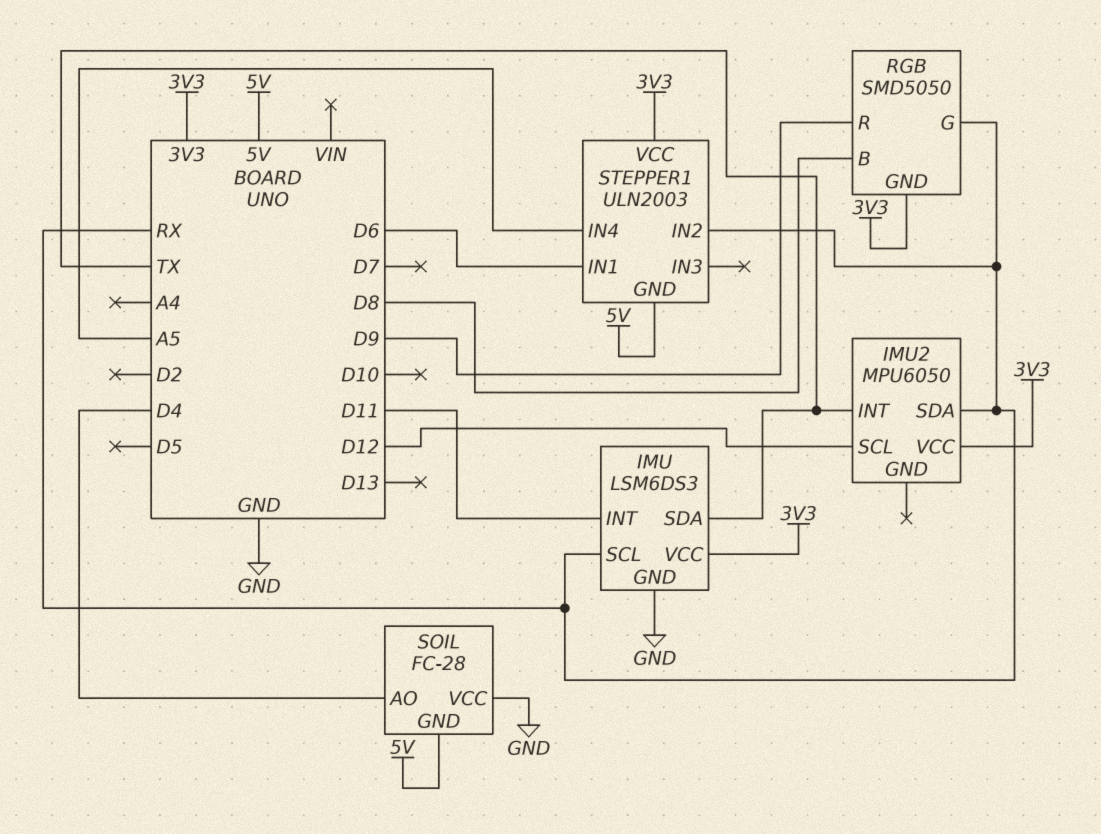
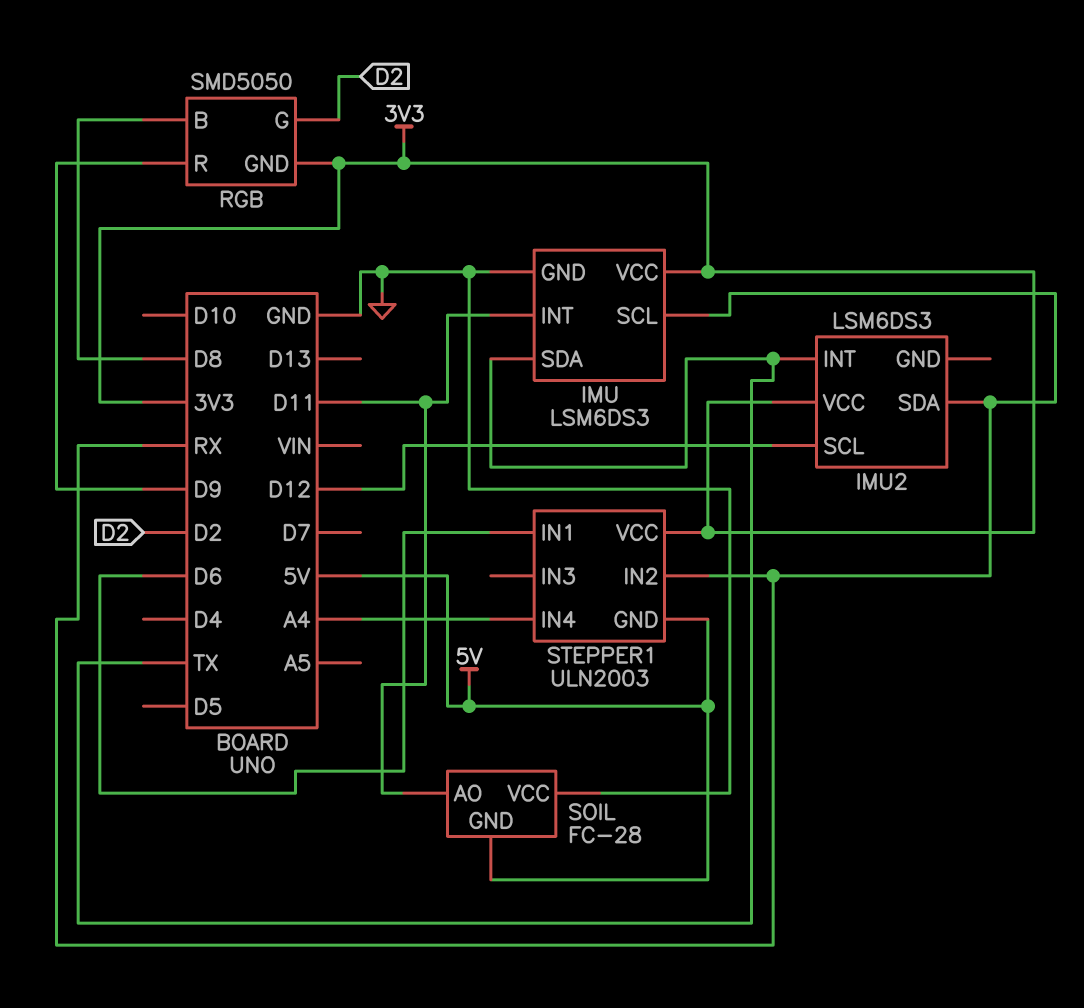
IMU2: MPU6050 -> LSM6DS3
RGB pin G: RX -> D2
SOIL pin AO: D4 -> D11
STEPPER1 pin IN4: A5 -> A4

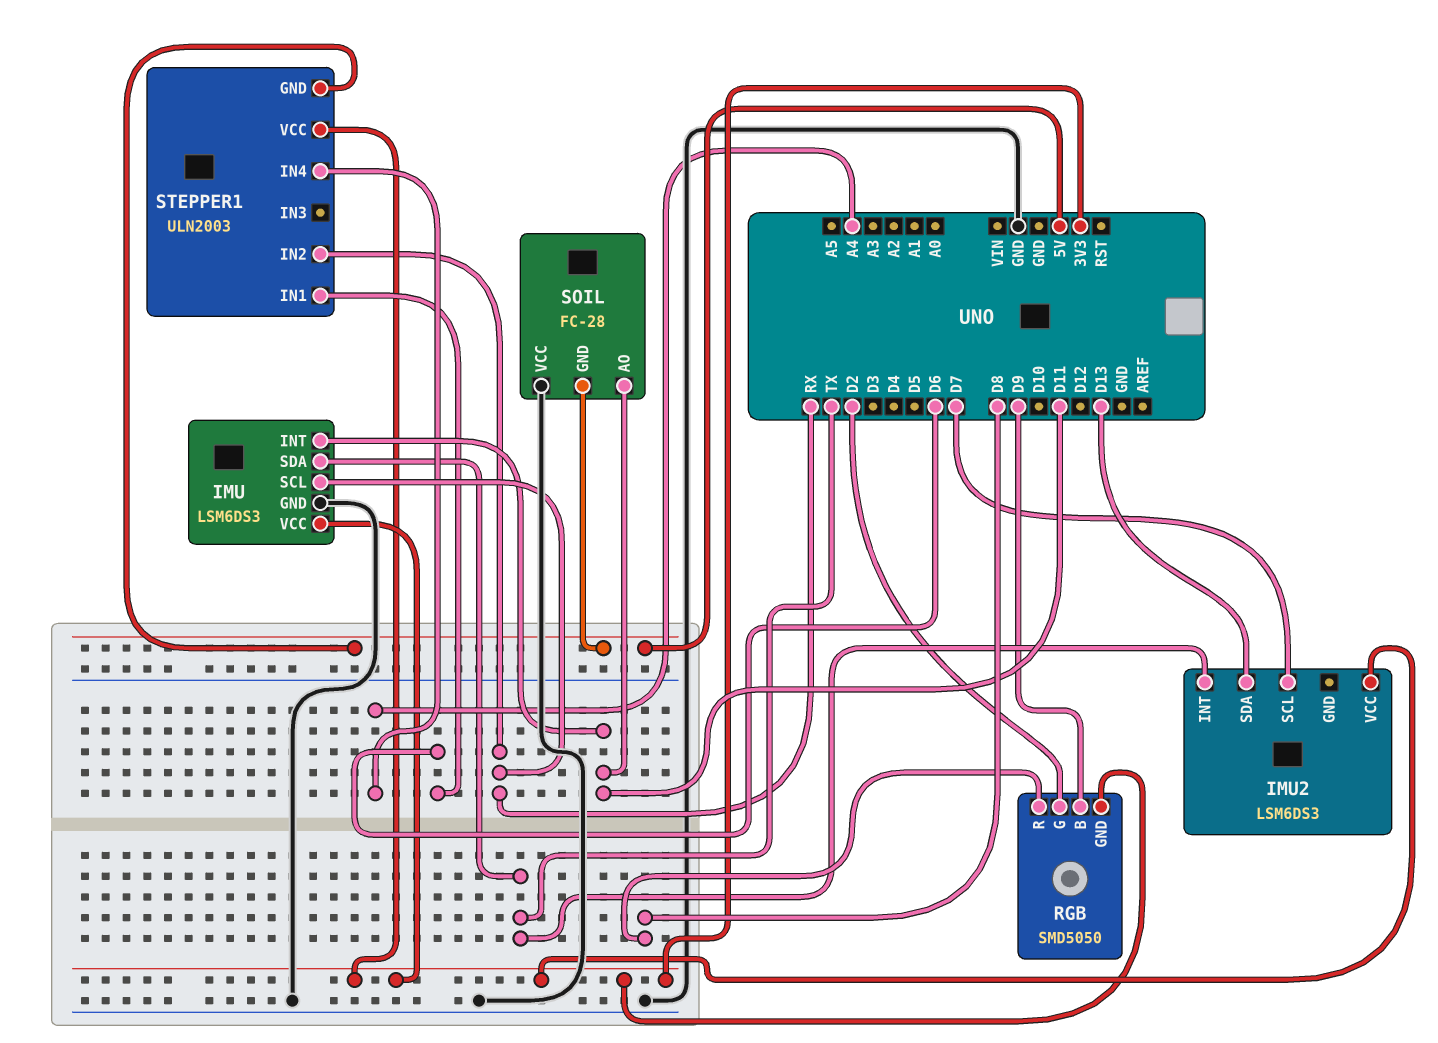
IMU2 pin SCL: D12 -> D7
IMU2 pin SDA: RX -> D13
RGB pin B: D8 -> D9
RGB pin R: D9 -> D8

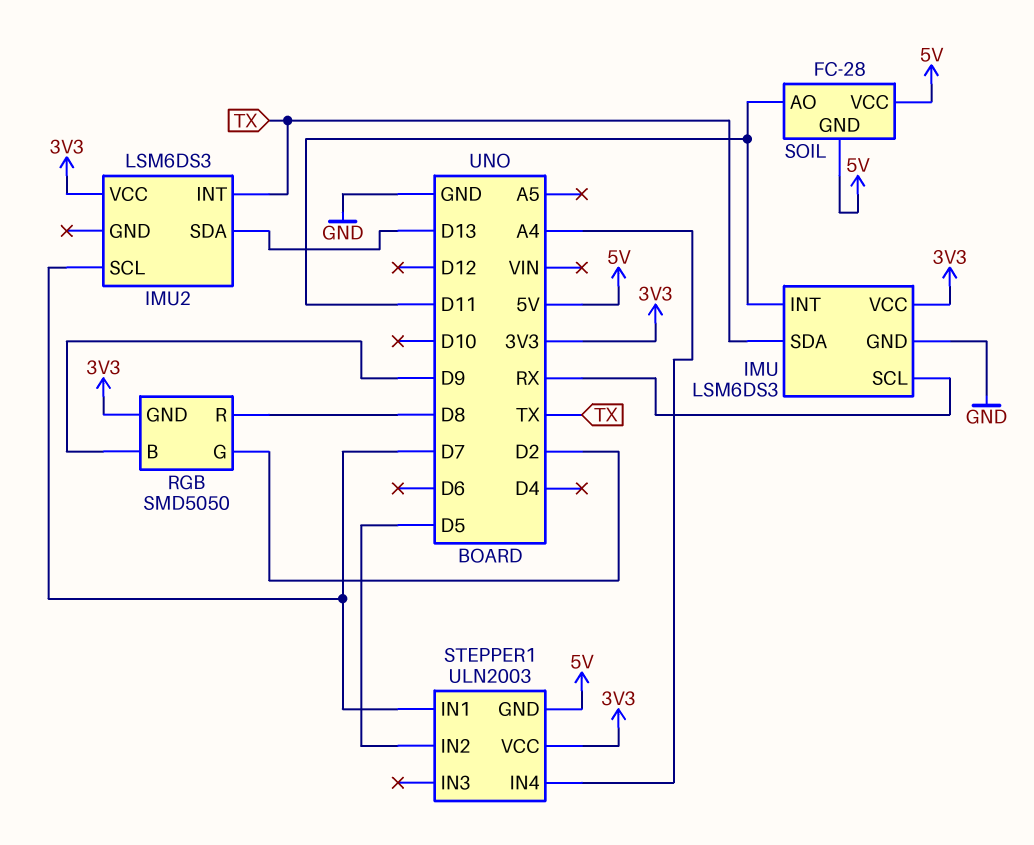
SOIL pin VCC: GND -> 5V
STEPPER1 pin IN1: D6 -> D7
STEPPER1 pin IN2: RX -> D5

